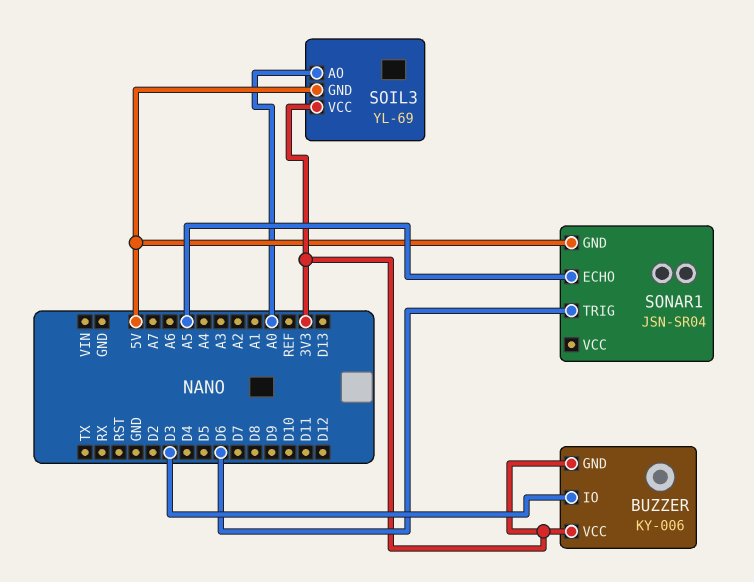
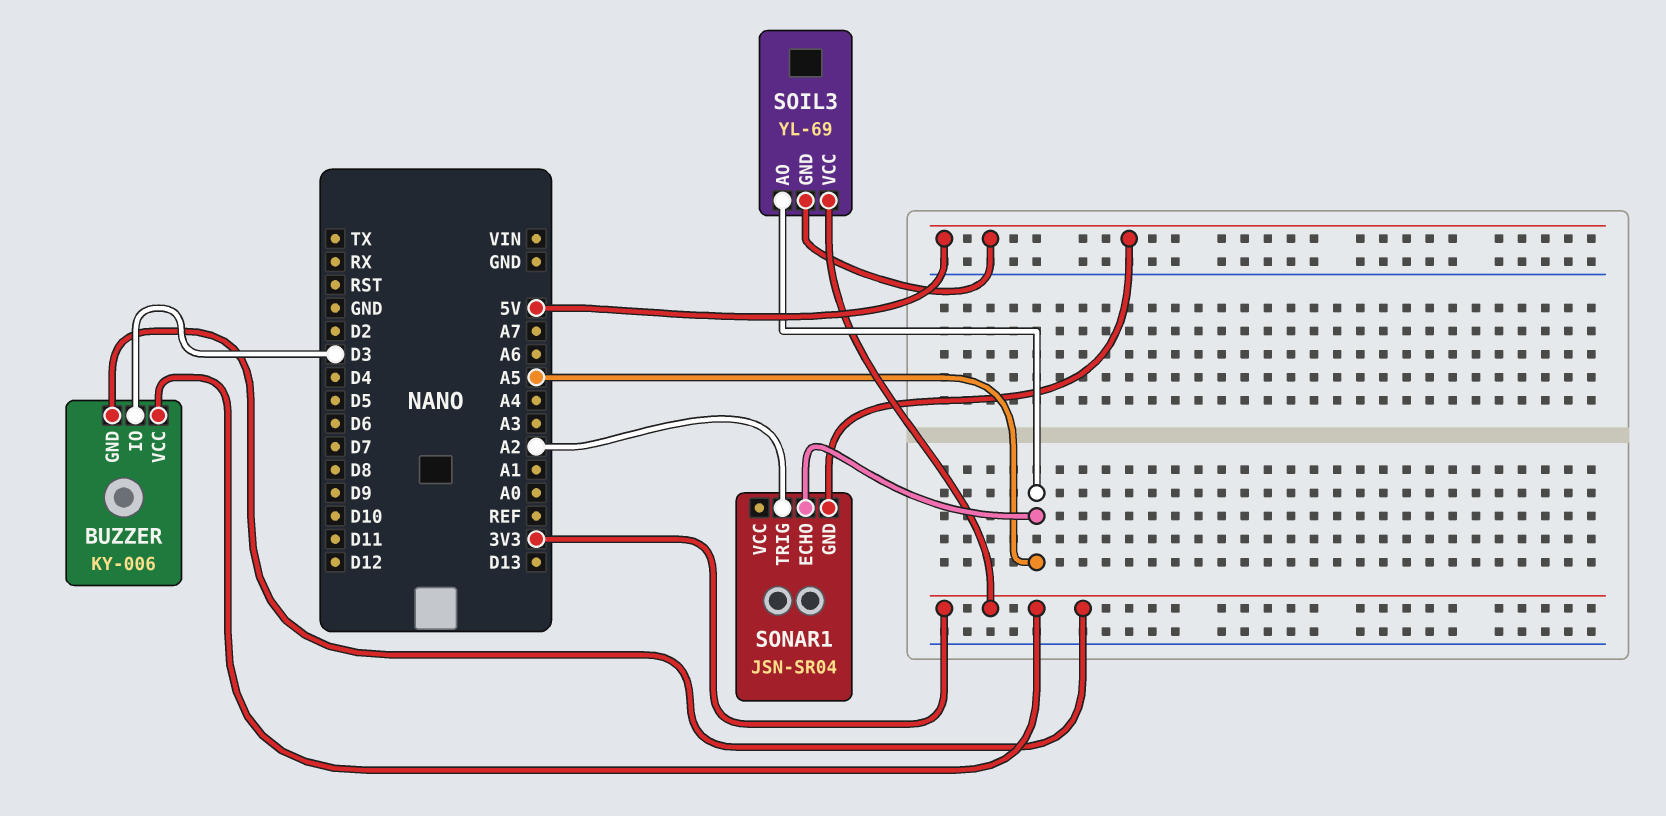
SOIL3 pin AO: A0 -> A5
SONAR1 pin TRIG: D6 -> A2

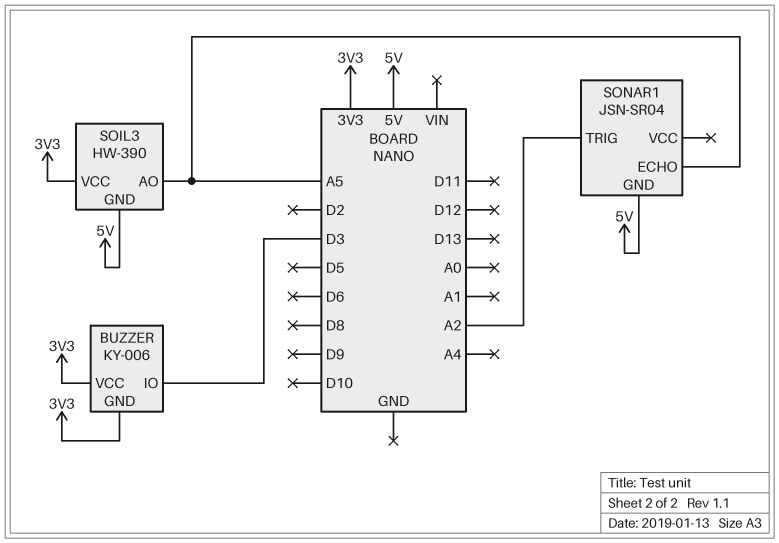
SOIL3: YL-69 -> HW-390

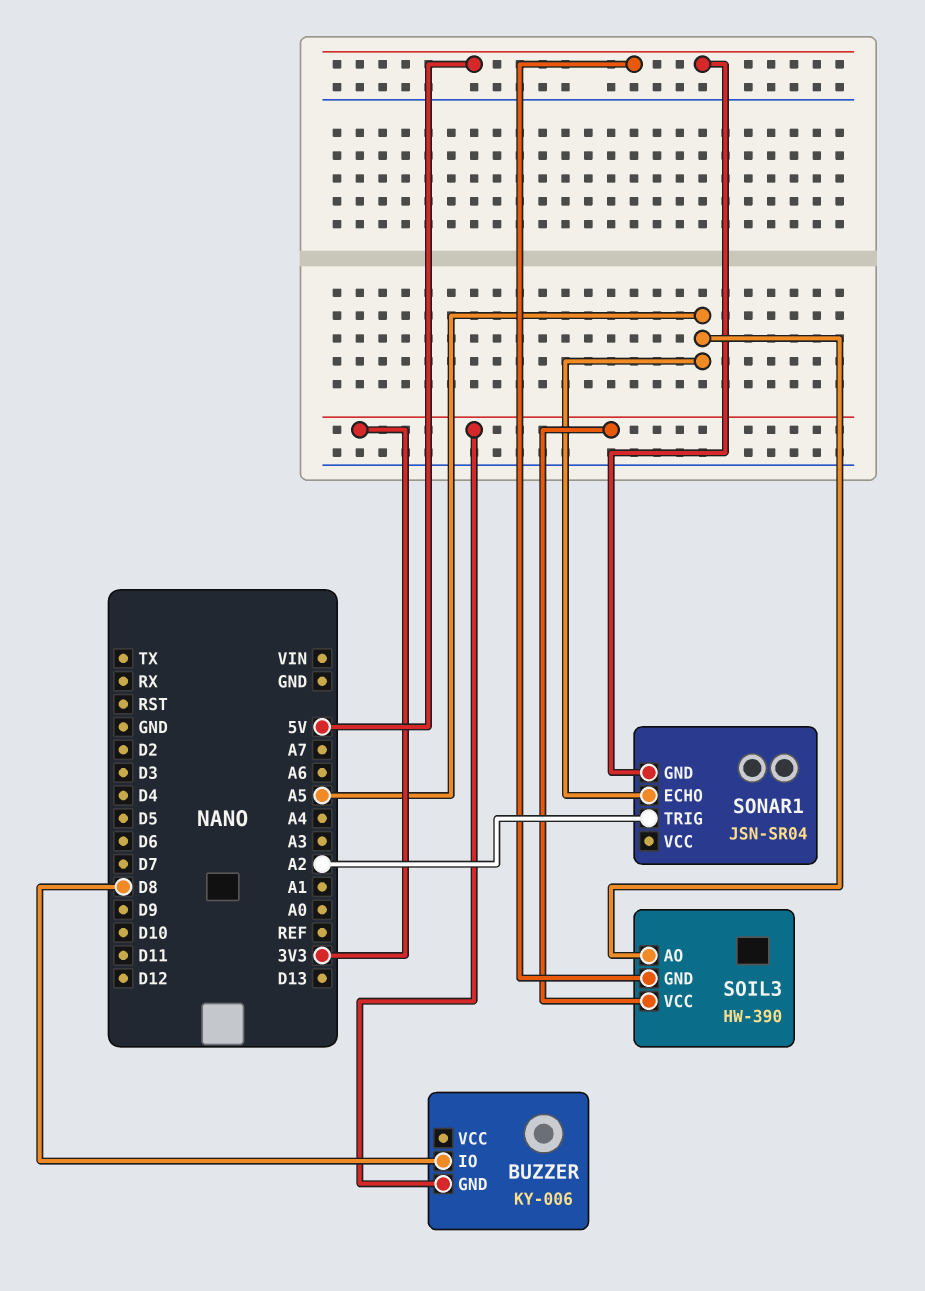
BUZZER pin IO: D3 -> D8
BUZZER pin VCC: 3V3 -> none

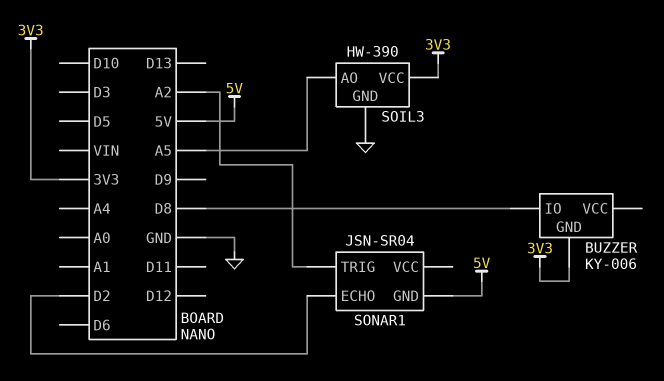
SOIL3 pin GND: 5V -> GND
SONAR1 pin ECHO: A5 -> D2

